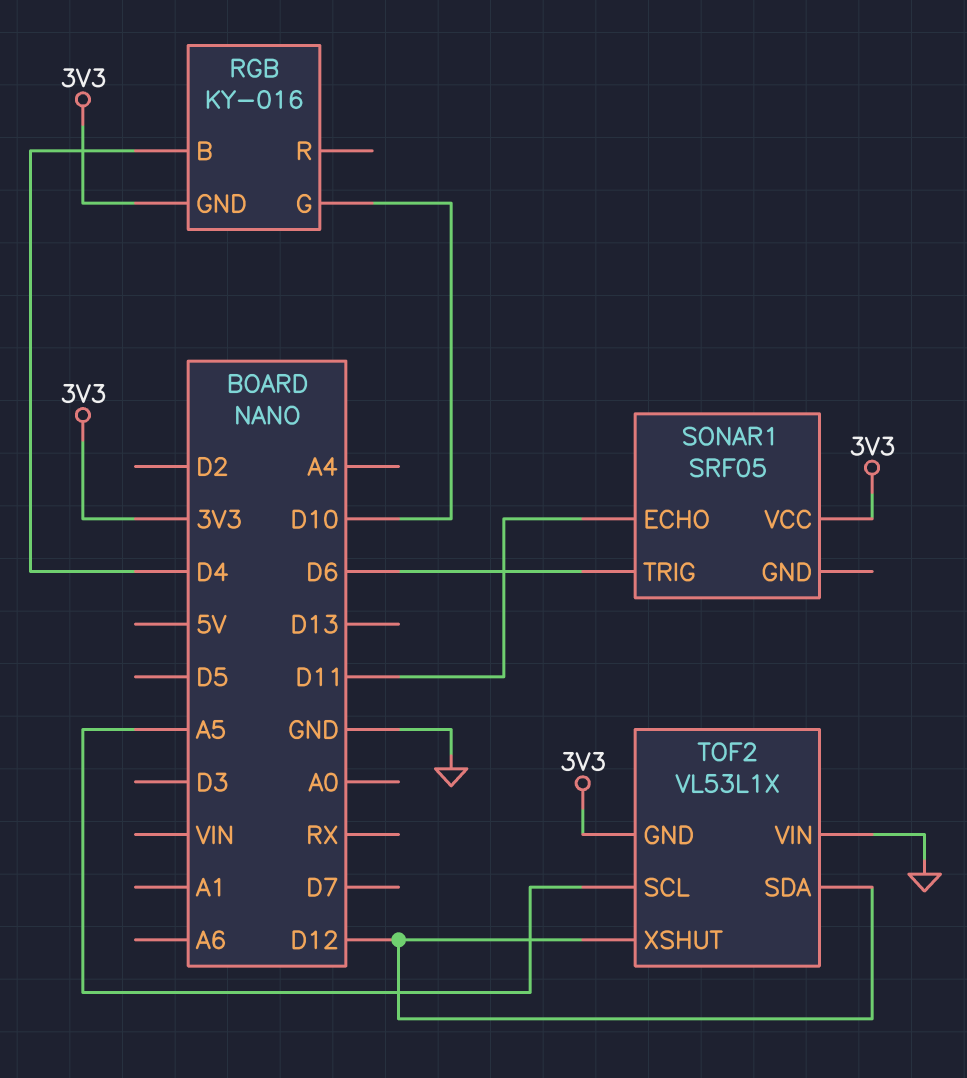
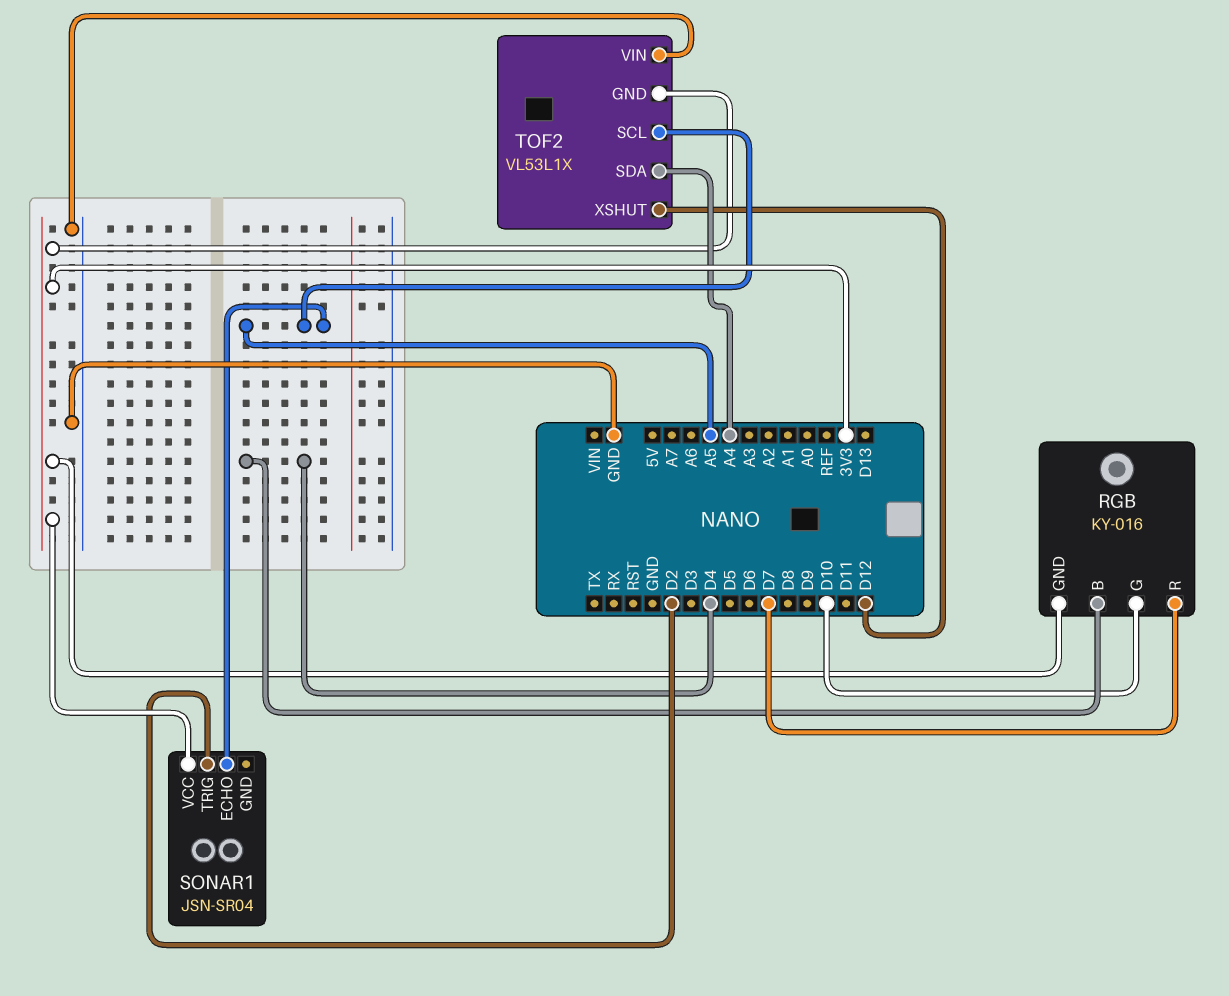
RGB pin R: none -> D7
SONAR1: SRF05 -> JSN-SR04
SONAR1 pin ECHO: D11 -> A5
SONAR1 pin TRIG: D6 -> D2
TOF2 pin SDA: D12 -> A4

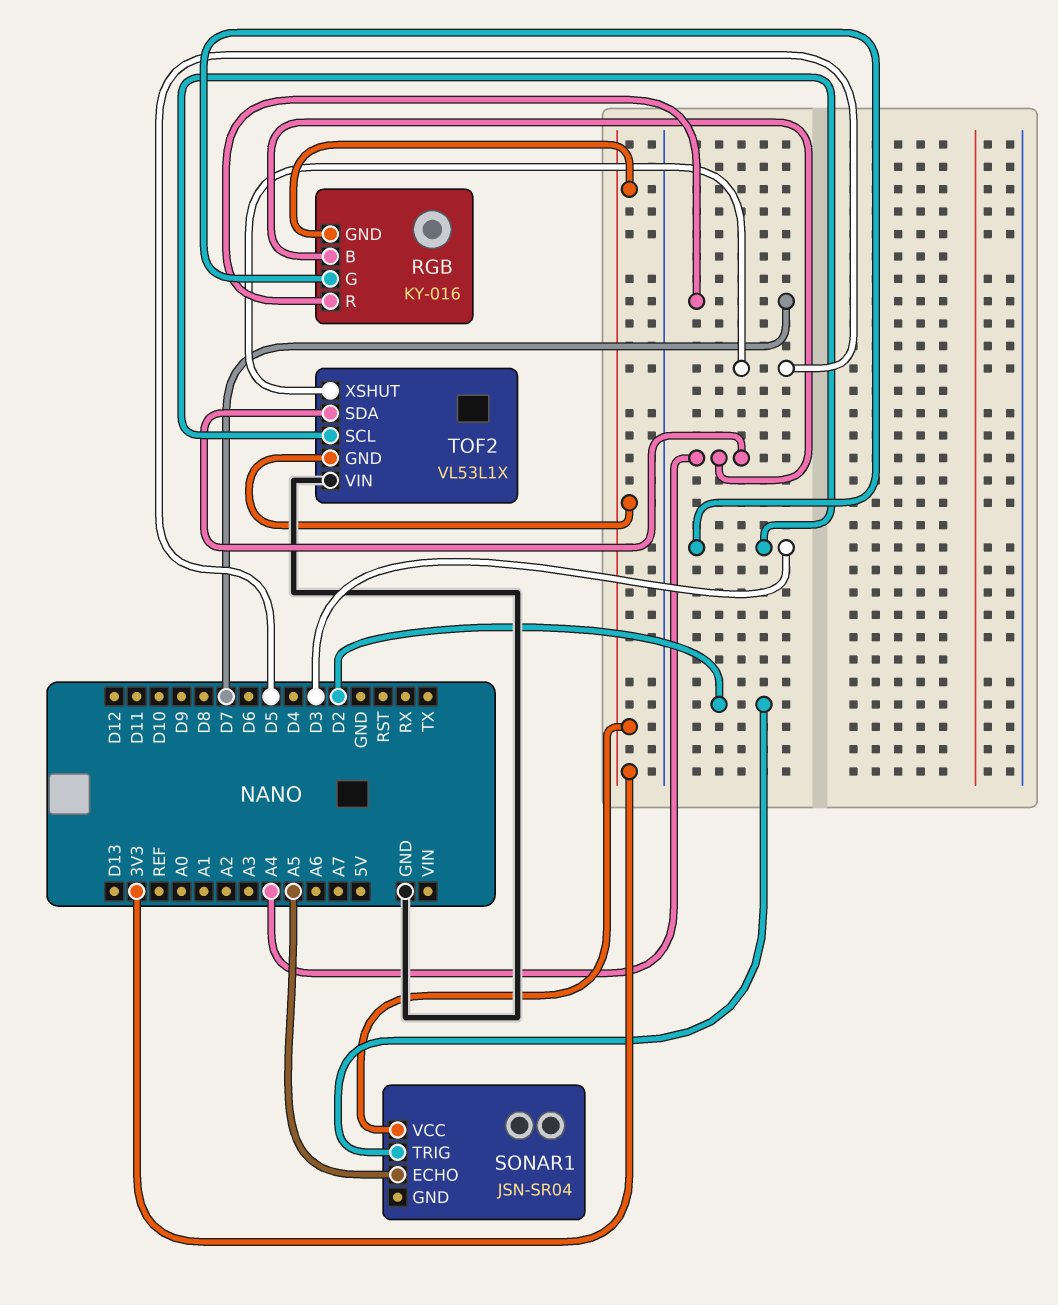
RGB pin B: D4 -> A4
RGB pin G: D10 -> D3
TOF2 pin SCL: A5 -> D3
TOF2 pin XSHUT: D12 -> D5

